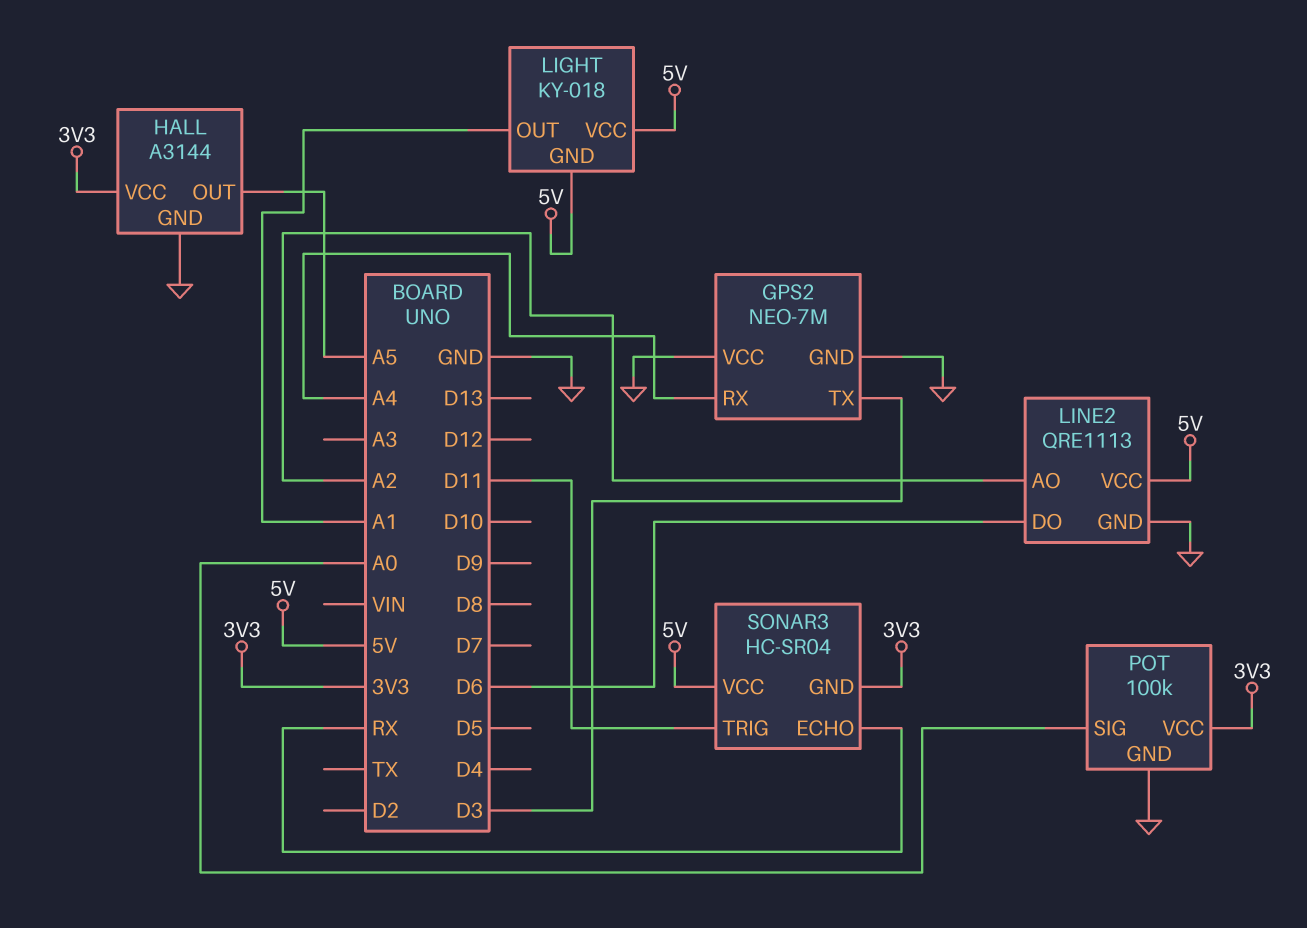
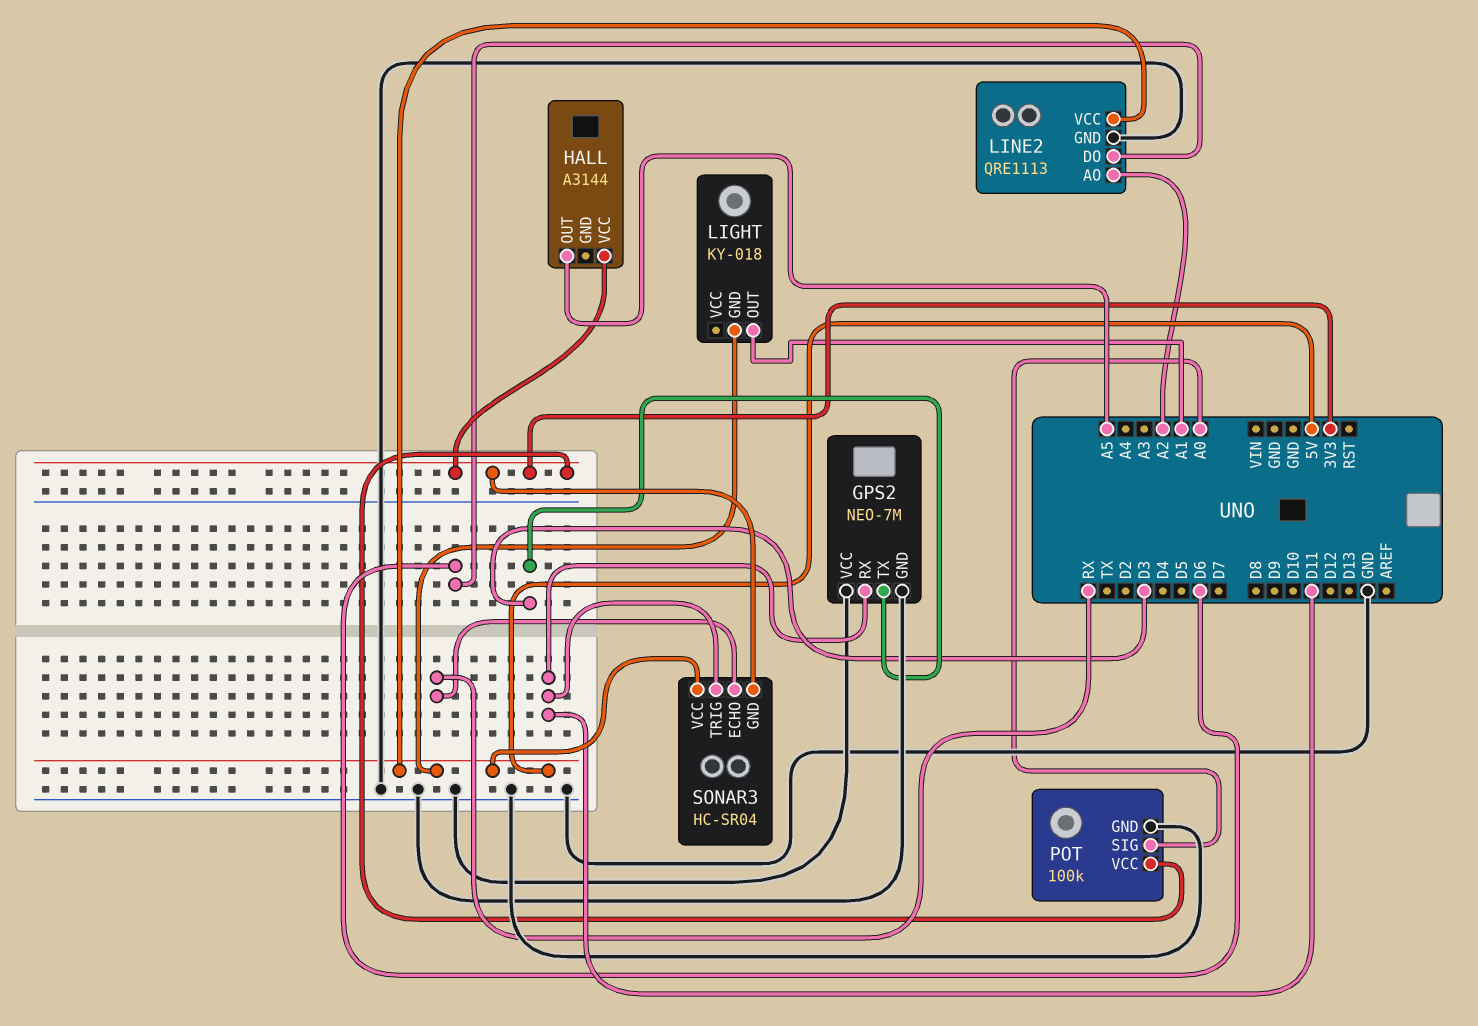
GPS2 pin RX: A4 -> D11
HALL pin GND: GND -> none
LIGHT pin VCC: 5V -> none

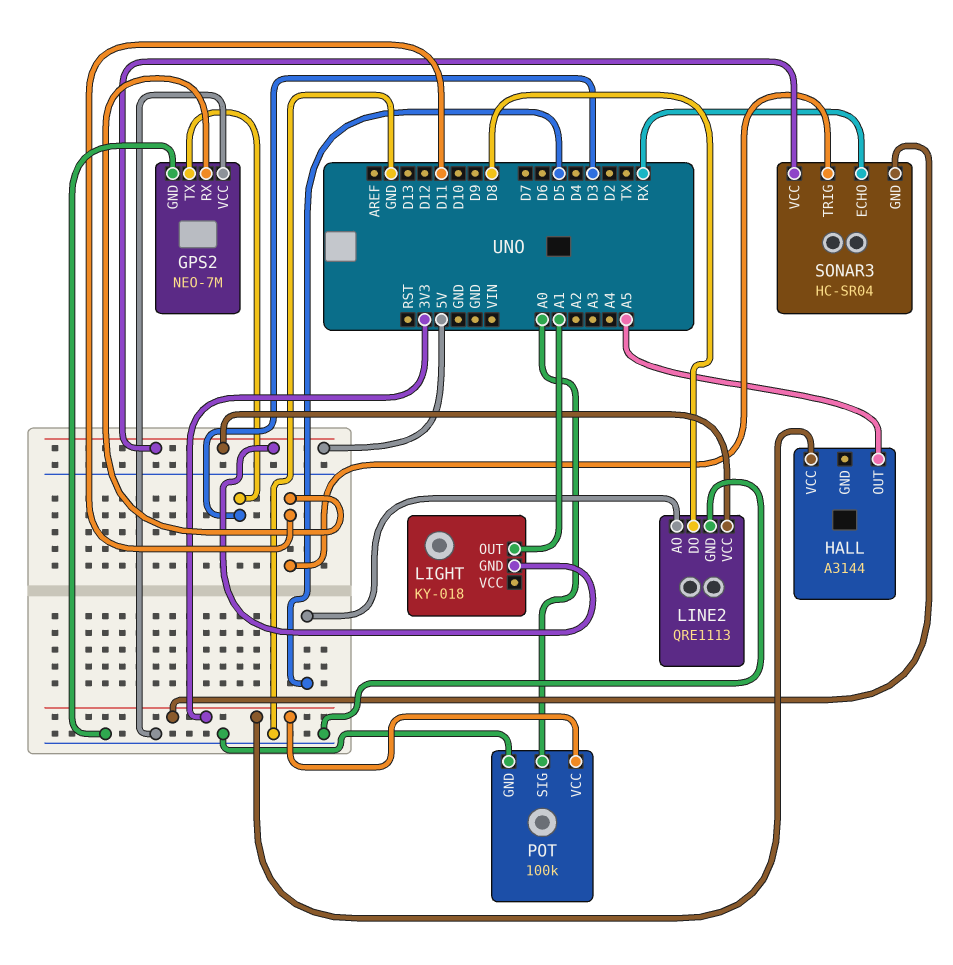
LINE2 pin AO: A2 -> D5
LINE2 pin DO: D6 -> D8

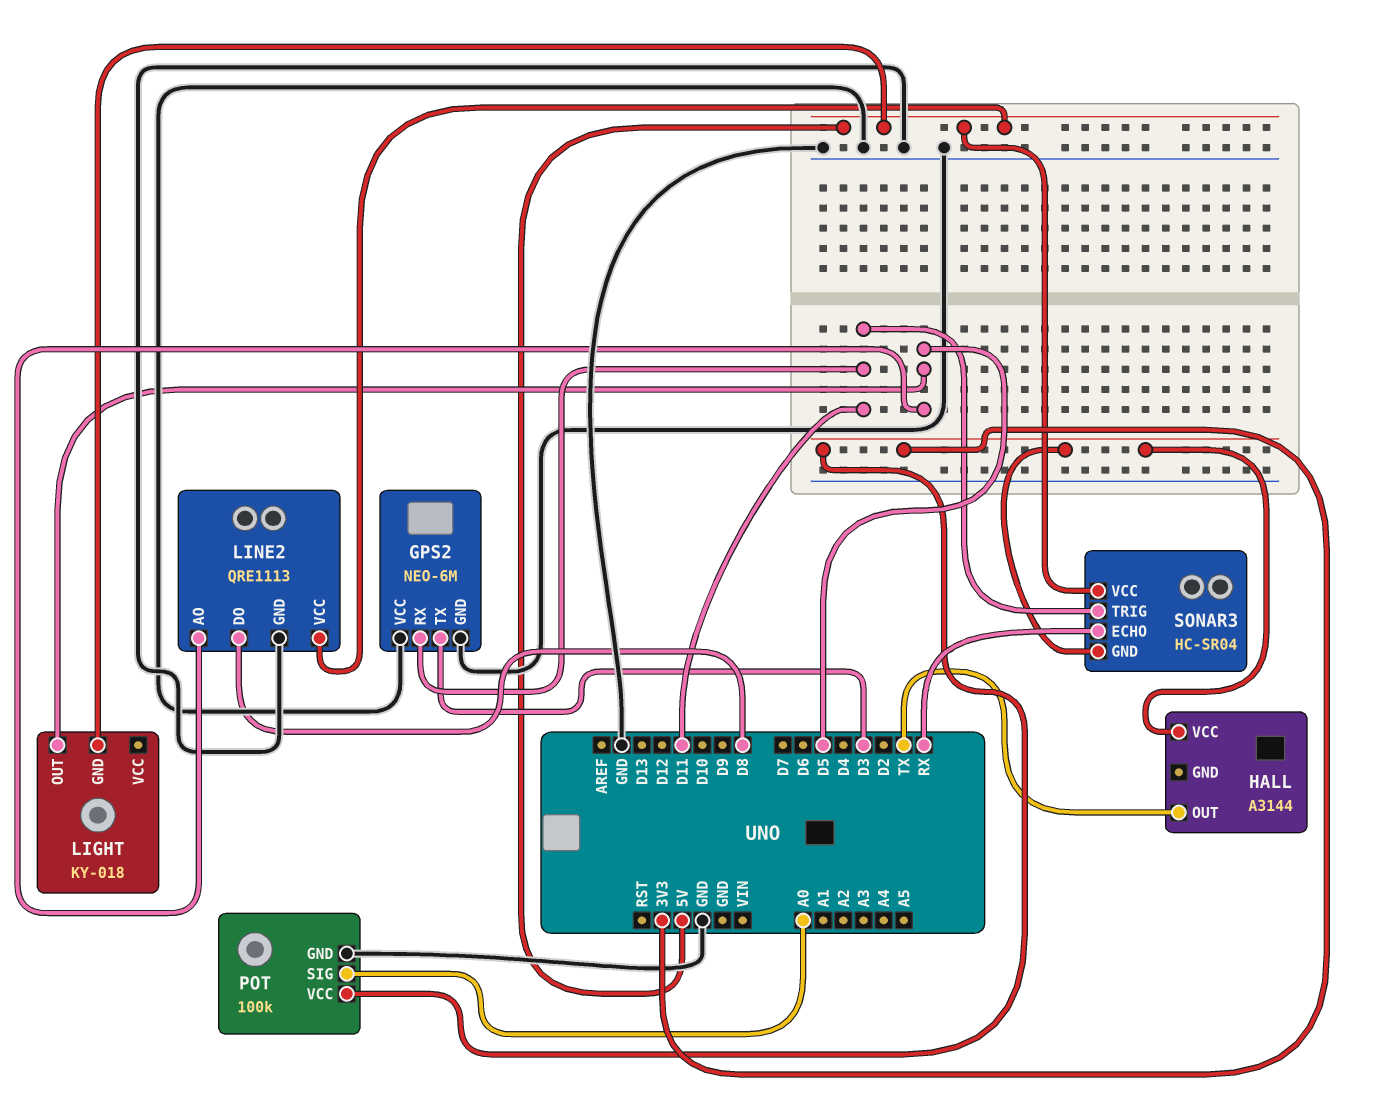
GPS2: NEO-7M -> NEO-6M
HALL pin OUT: A5 -> TX
LIGHT pin OUT: A1 -> D5

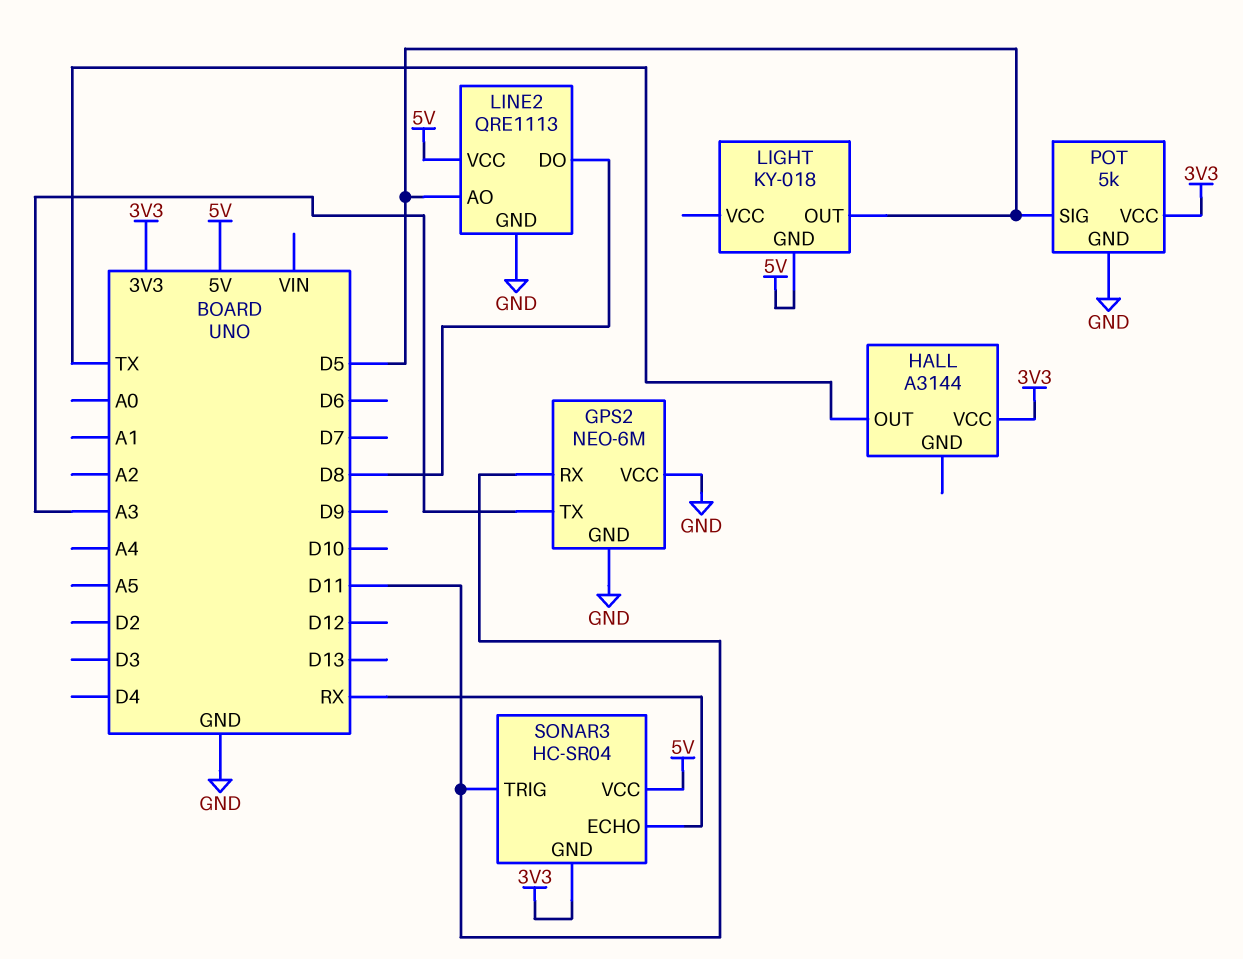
GPS2 pin TX: D3 -> A3
POT: 100k -> 5k
POT pin SIG: A0 -> D5

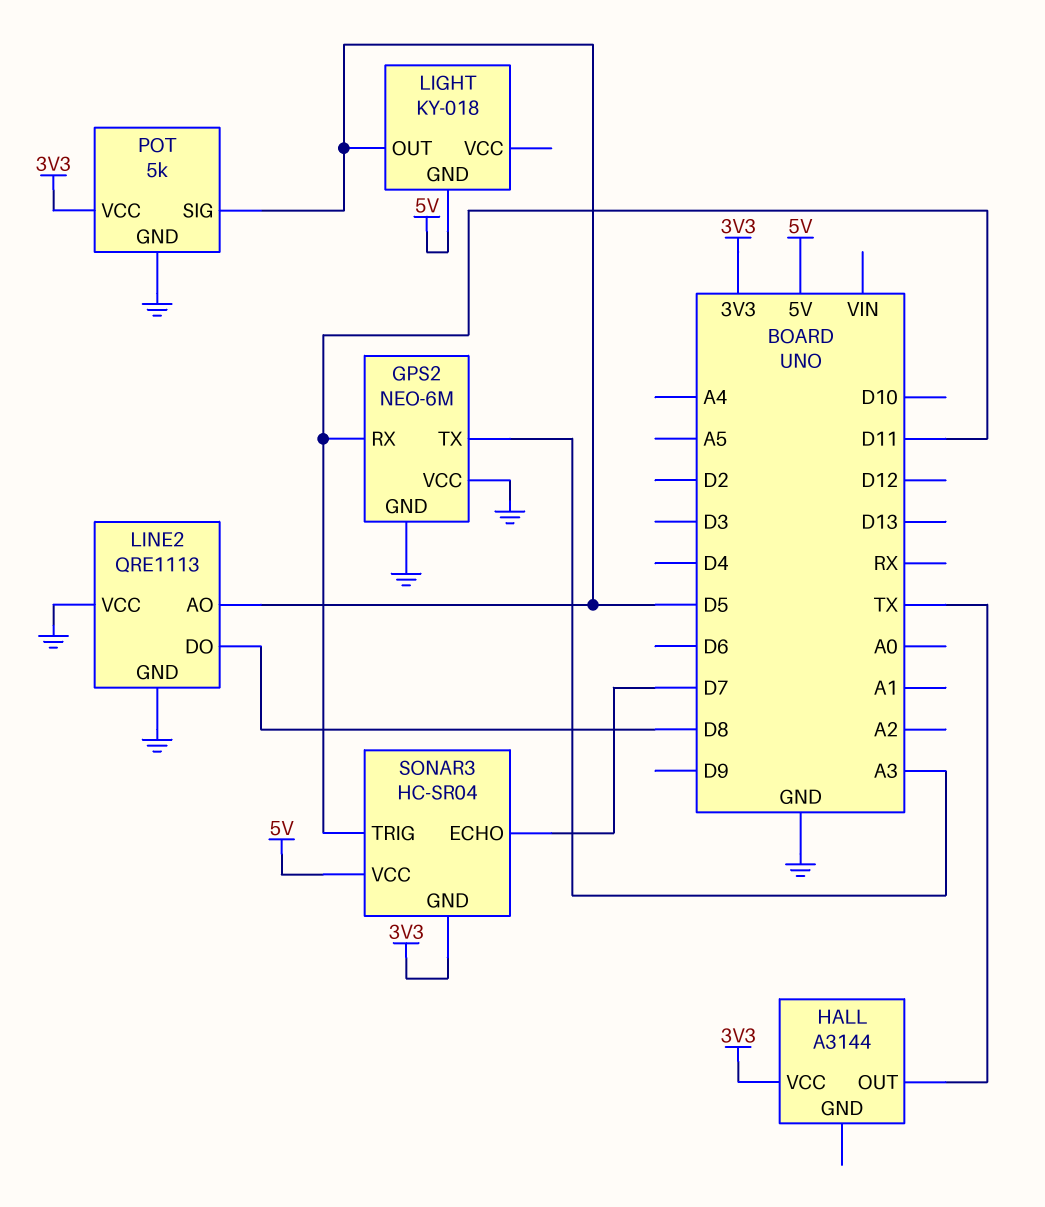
LINE2 pin VCC: 5V -> GND
SONAR3 pin ECHO: RX -> D7

